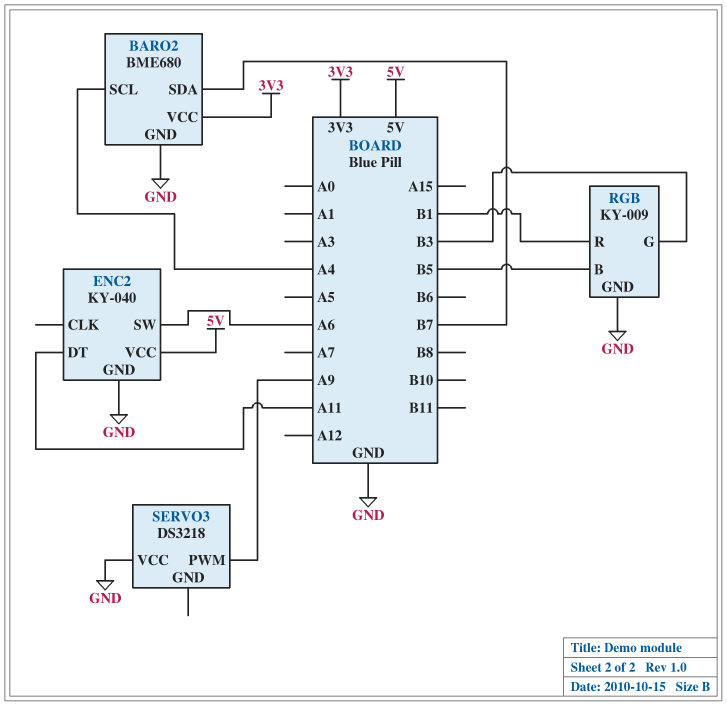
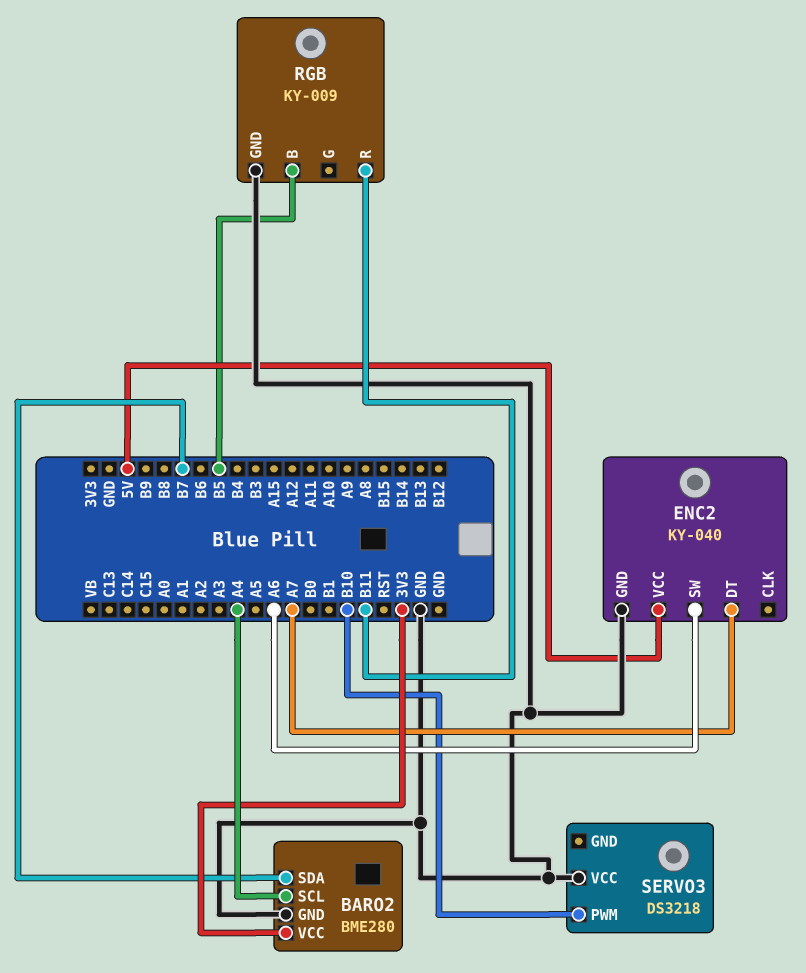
BARO2: BME680 -> BME280
ENC2 pin DT: A11 -> A7
RGB pin G: B3 -> none
RGB pin R: B1 -> B11
SERVO3 pin PWM: A9 -> B10

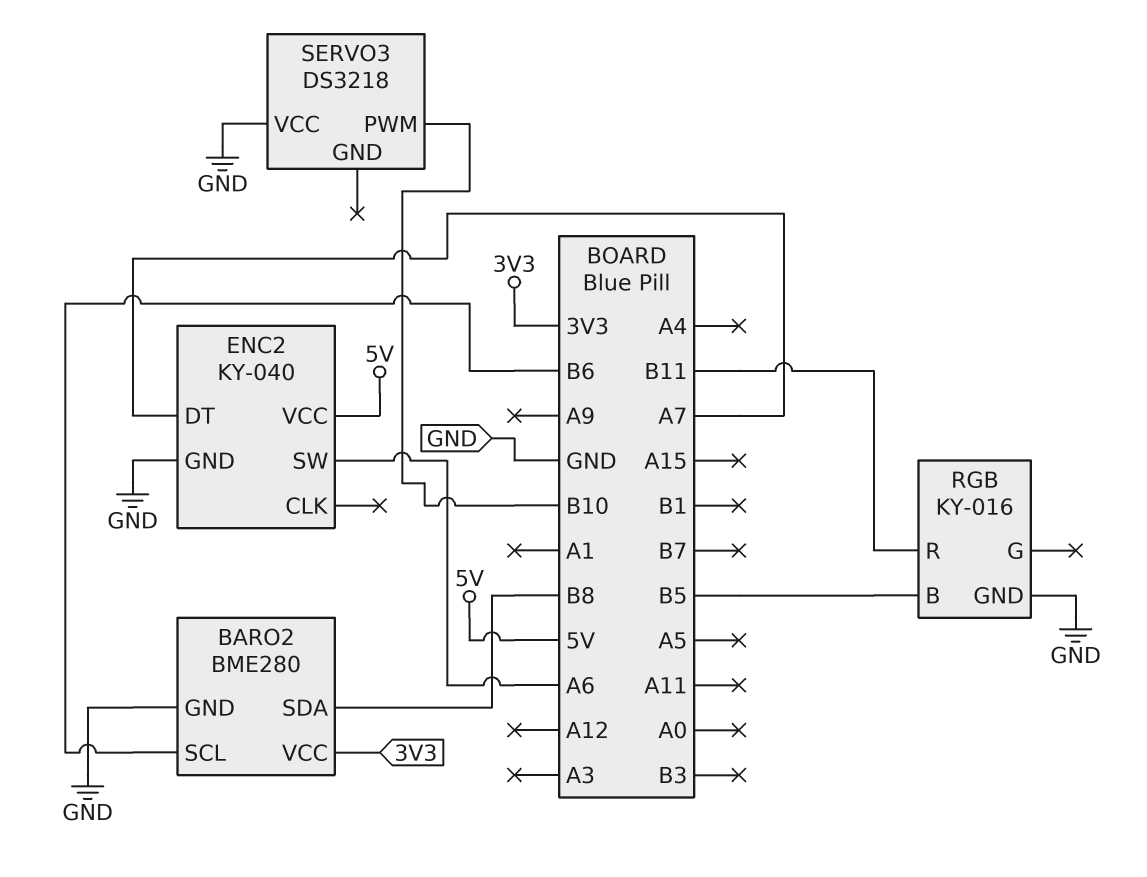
BARO2 pin SCL: A4 -> B6
BARO2 pin SDA: B7 -> B8
RGB: KY-009 -> KY-016

